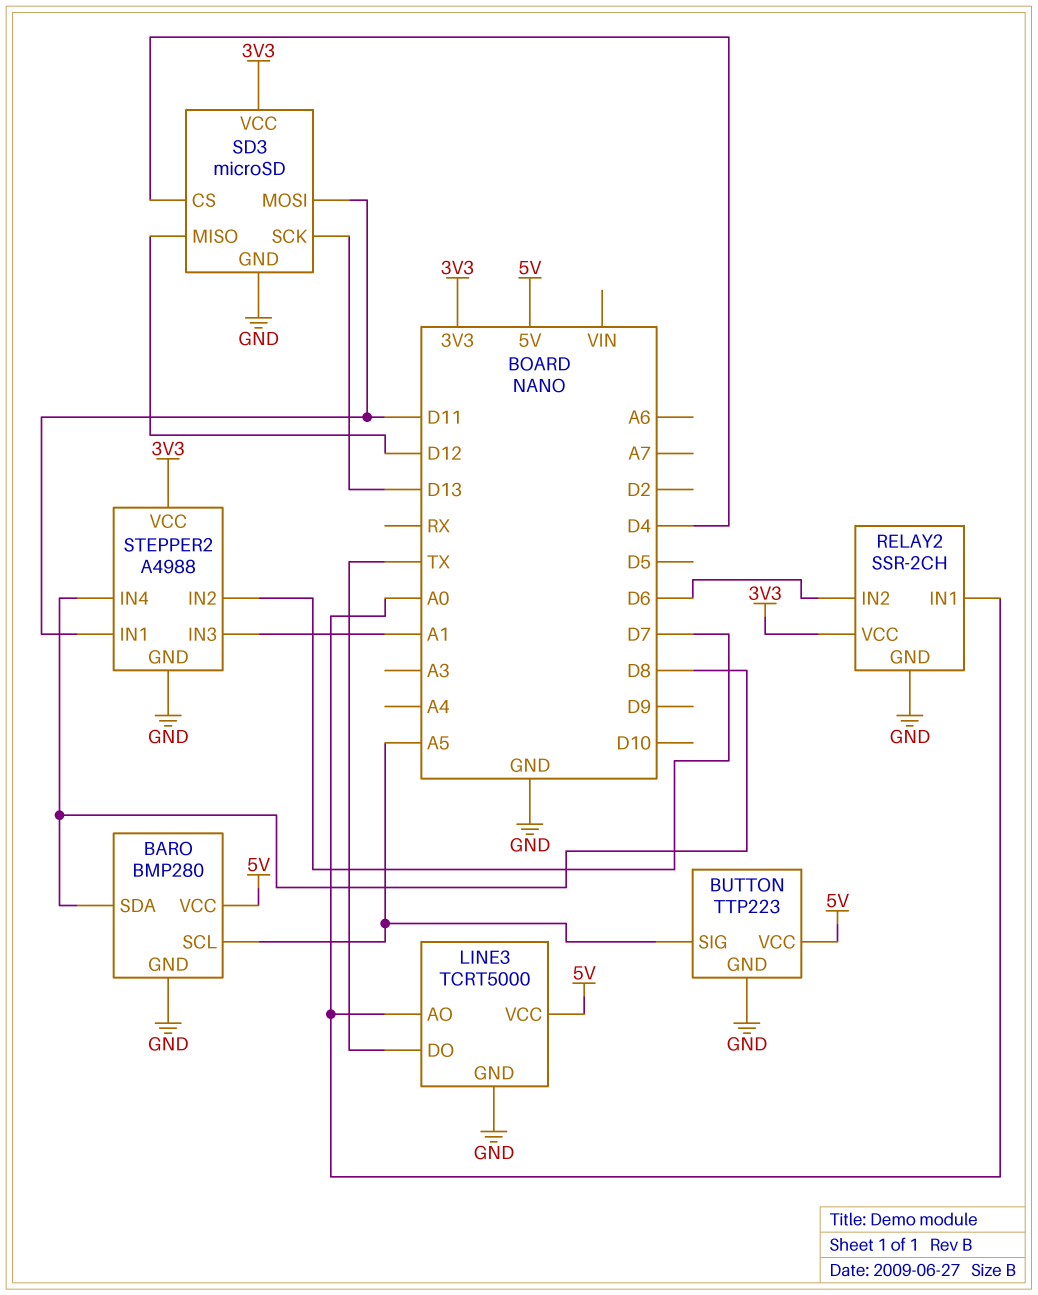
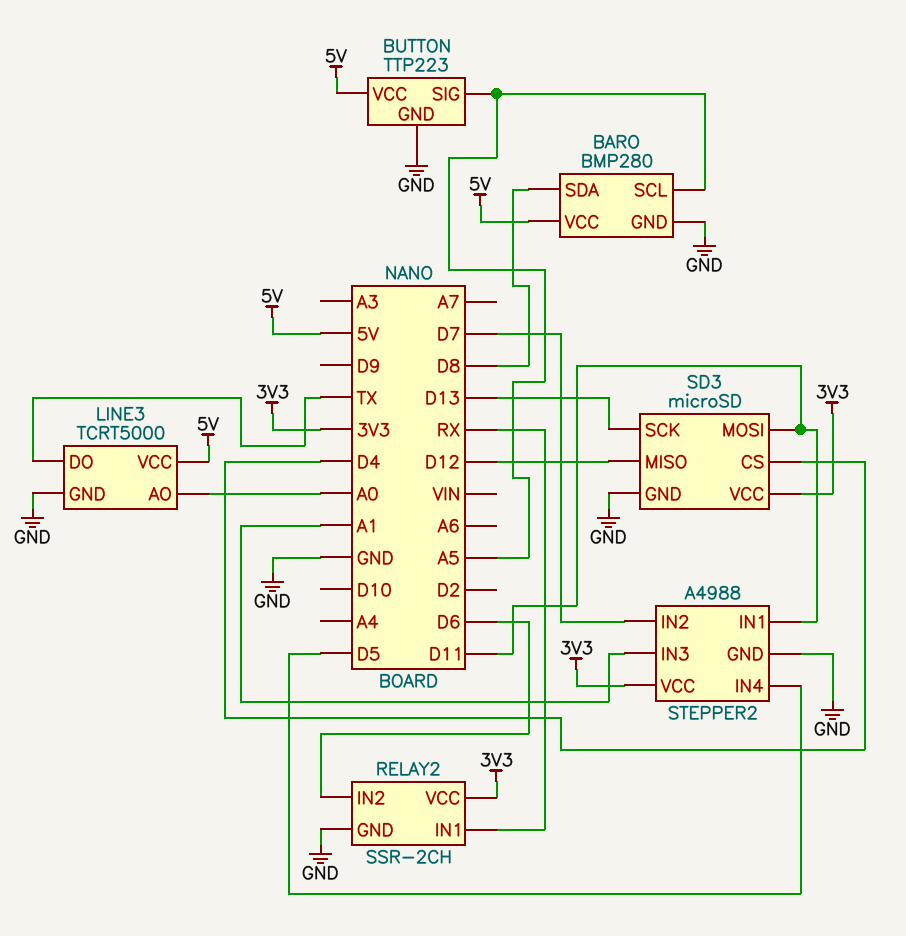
RELAY2 pin IN1: A0 -> RX
STEPPER2 pin IN4: D8 -> D5

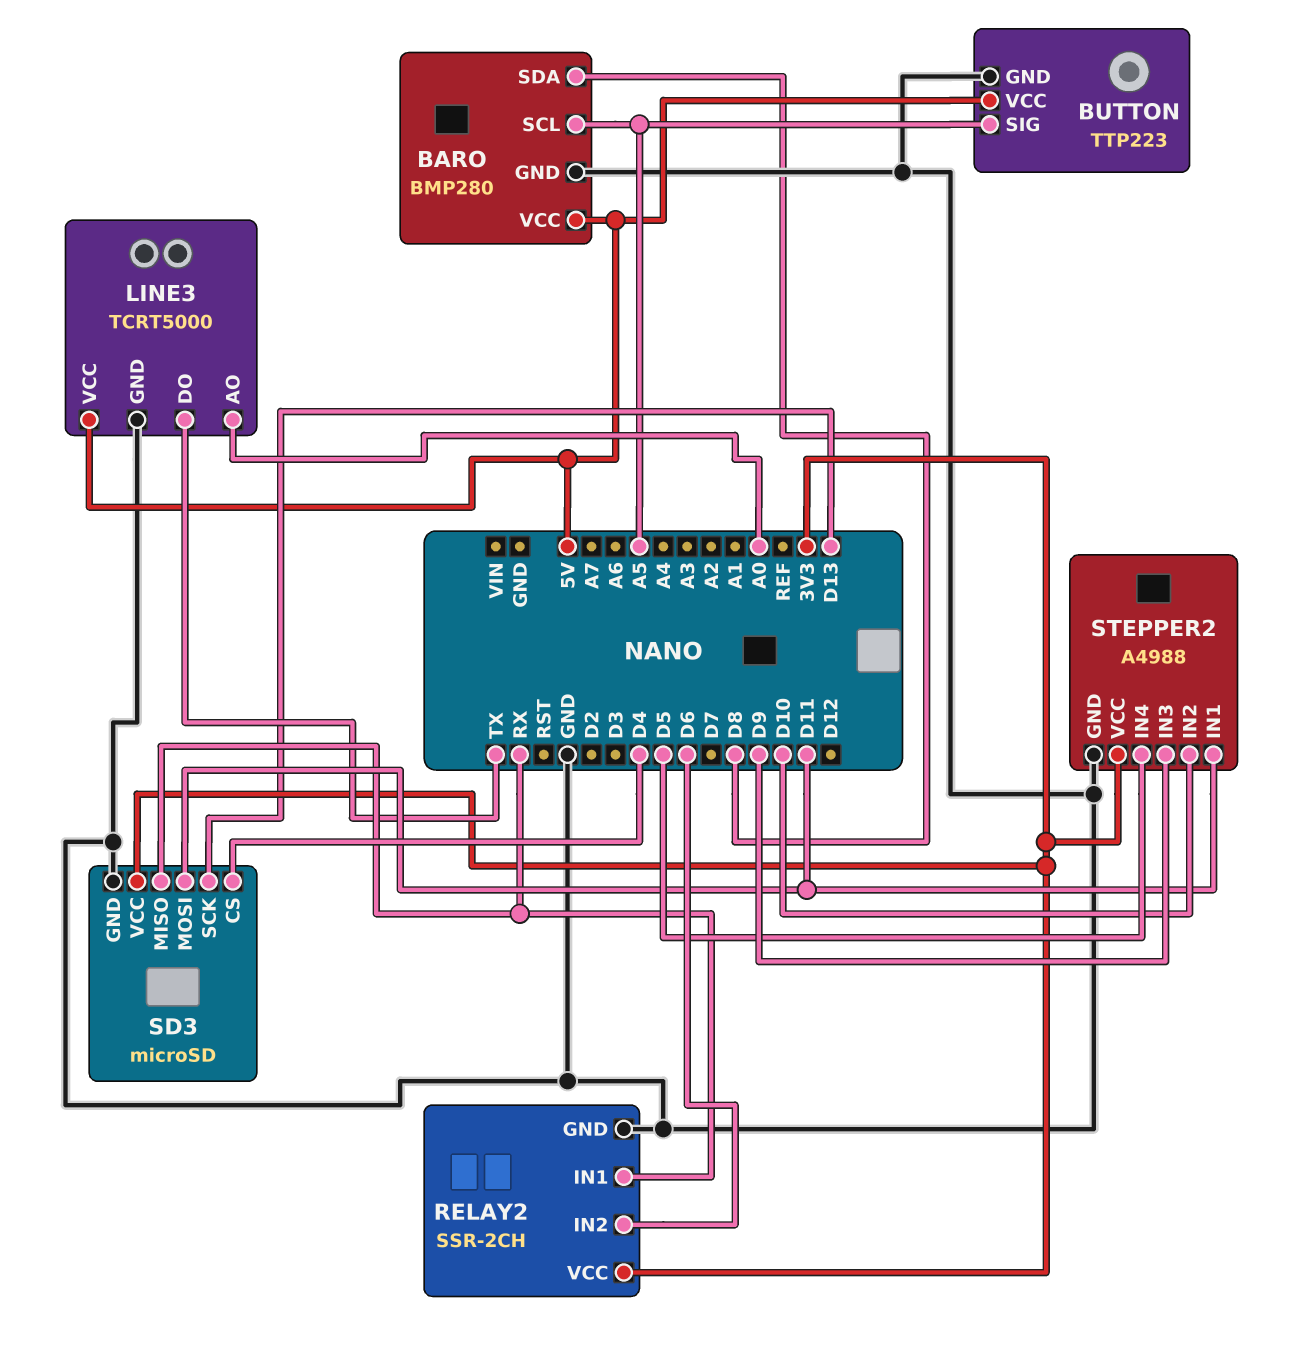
SD3 pin MISO: D12 -> RX
STEPPER2 pin IN2: D7 -> D10
STEPPER2 pin IN3: A1 -> D9

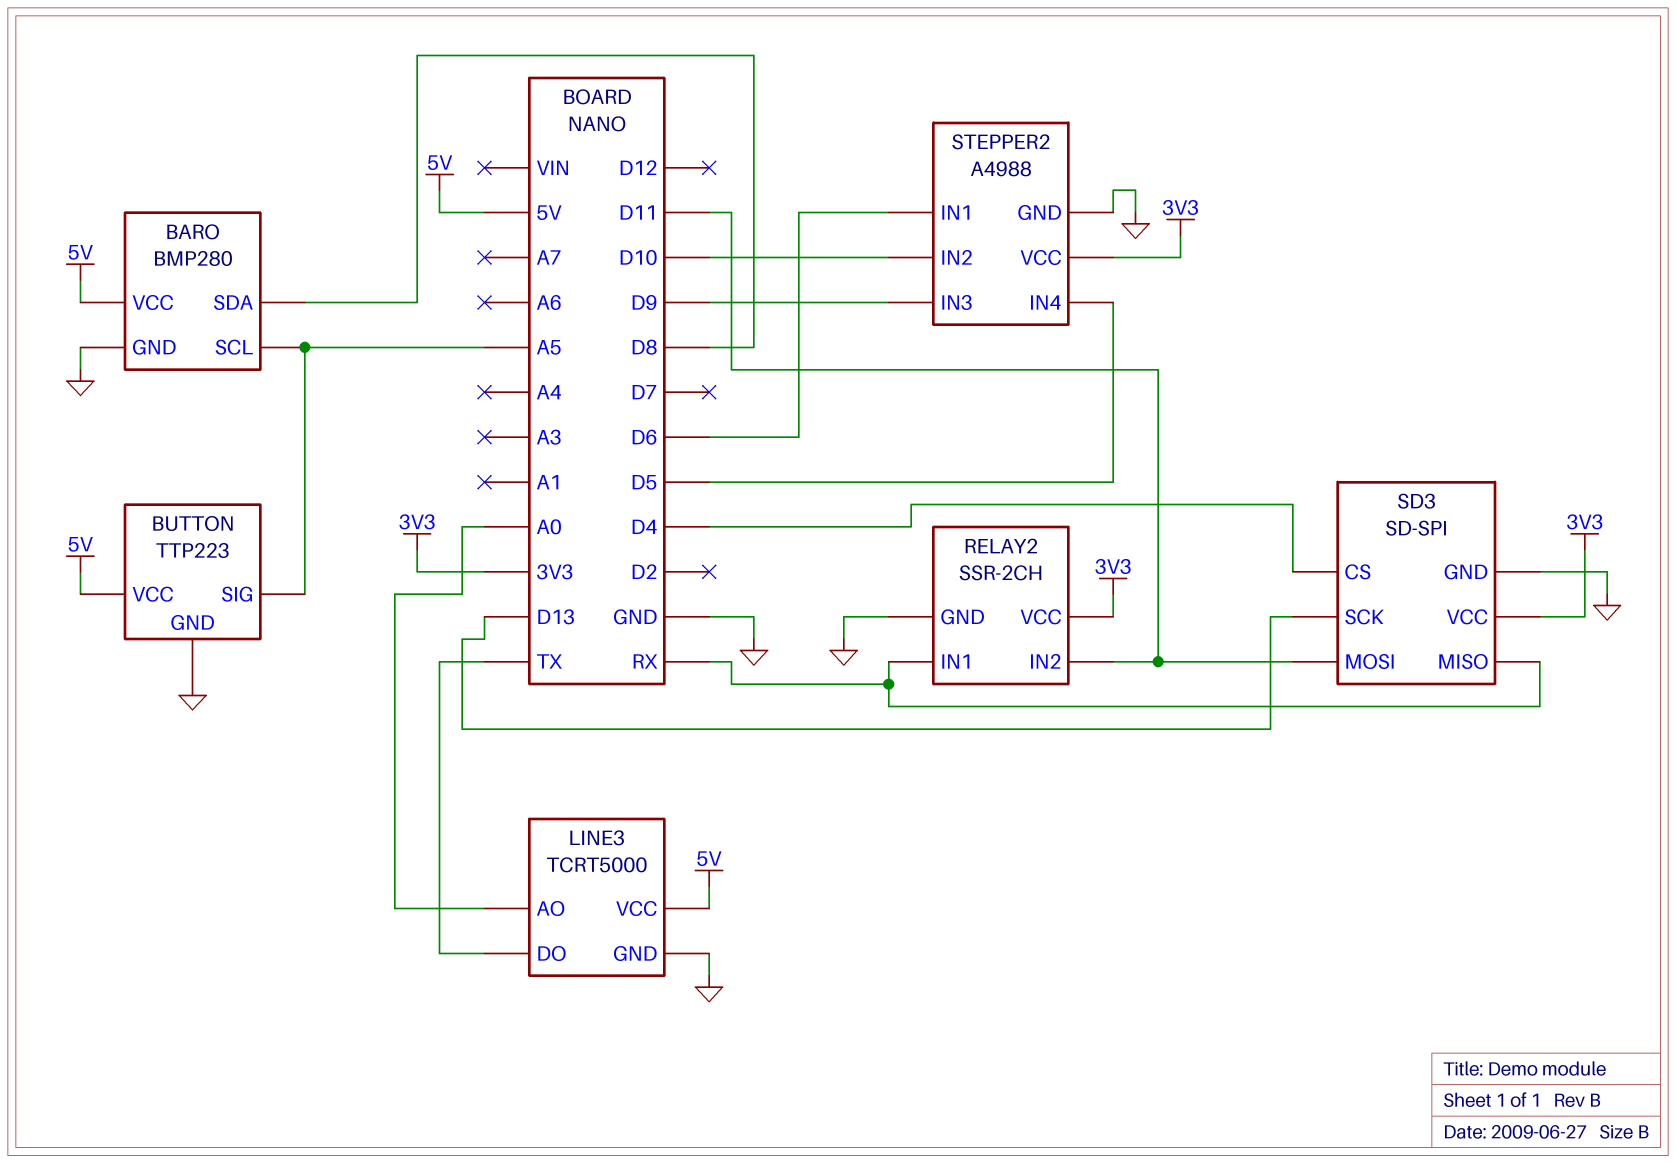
RELAY2 pin IN2: D6 -> D11
SD3: microSD -> SD-SPI
STEPPER2 pin IN1: D11 -> D6

